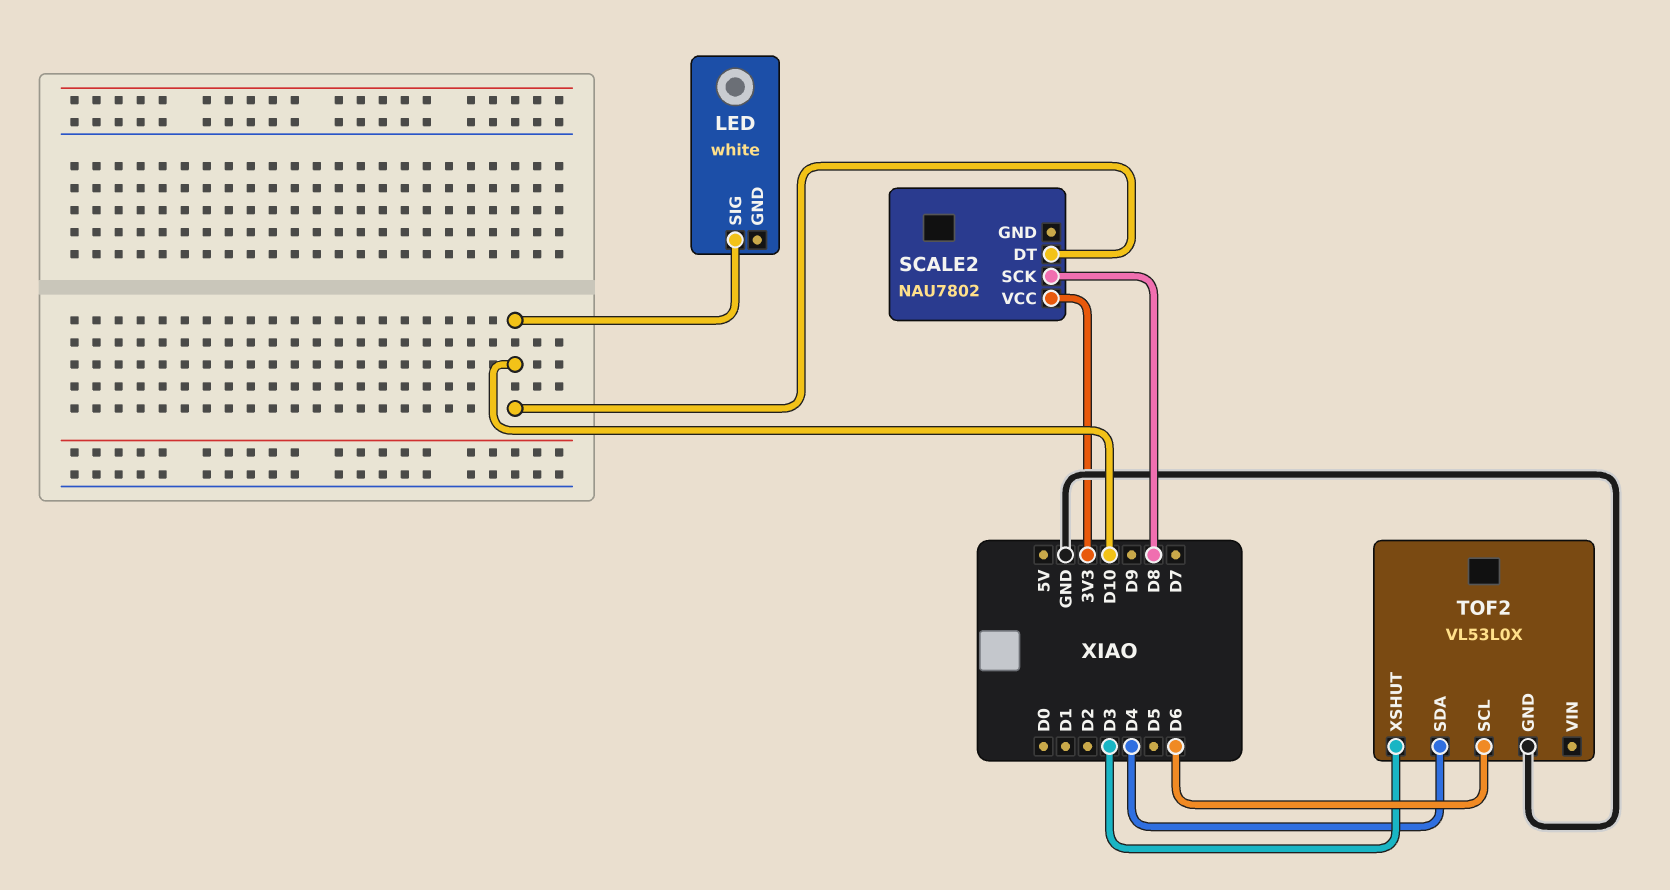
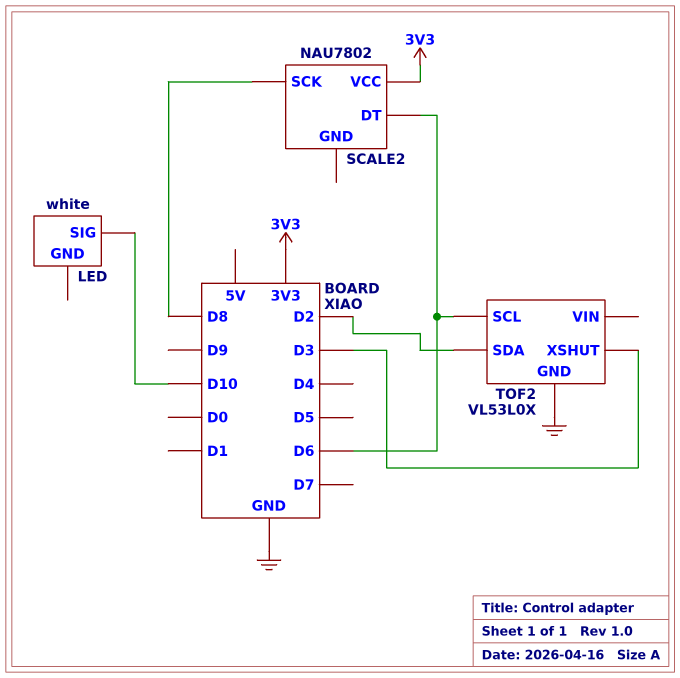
SCALE2 pin DT: D10 -> D6
TOF2 pin SDA: D4 -> D2

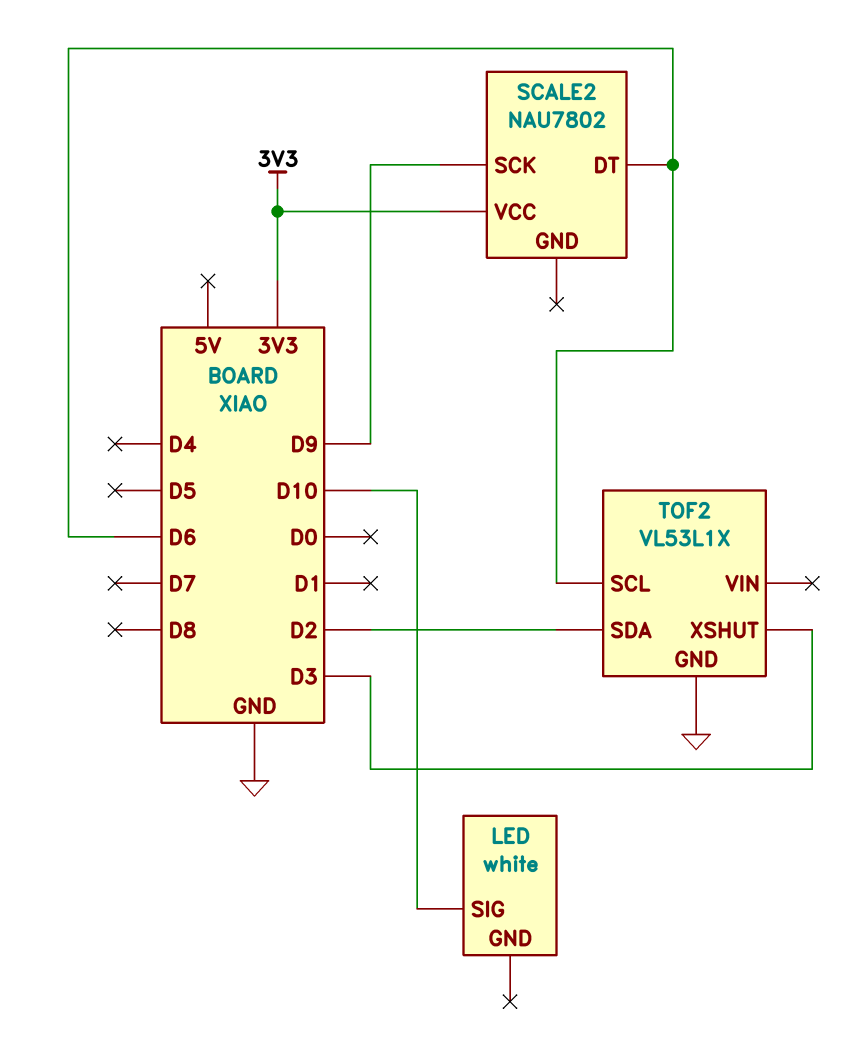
SCALE2 pin SCK: D8 -> D9
TOF2: VL53L0X -> VL53L1X

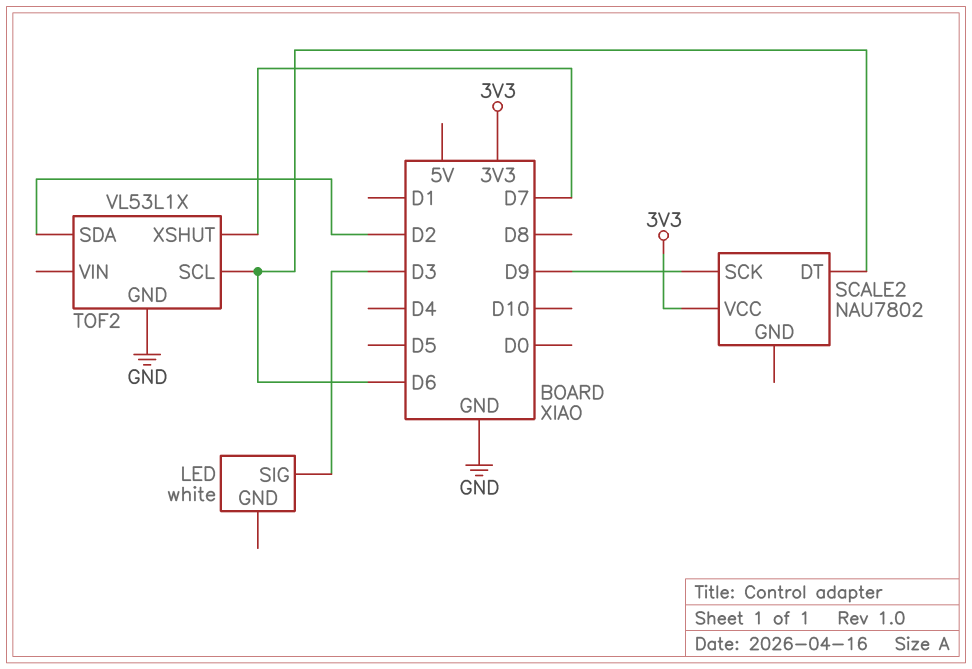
LED pin SIG: D10 -> D3
TOF2 pin XSHUT: D3 -> D7

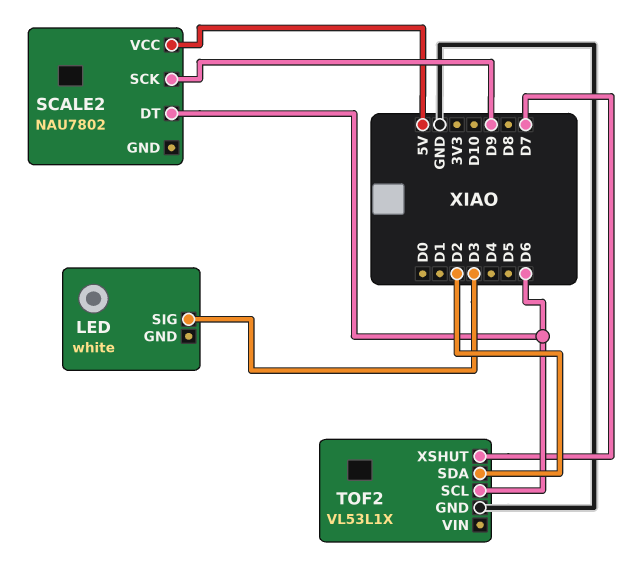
SCALE2 pin VCC: 3V3 -> 5V

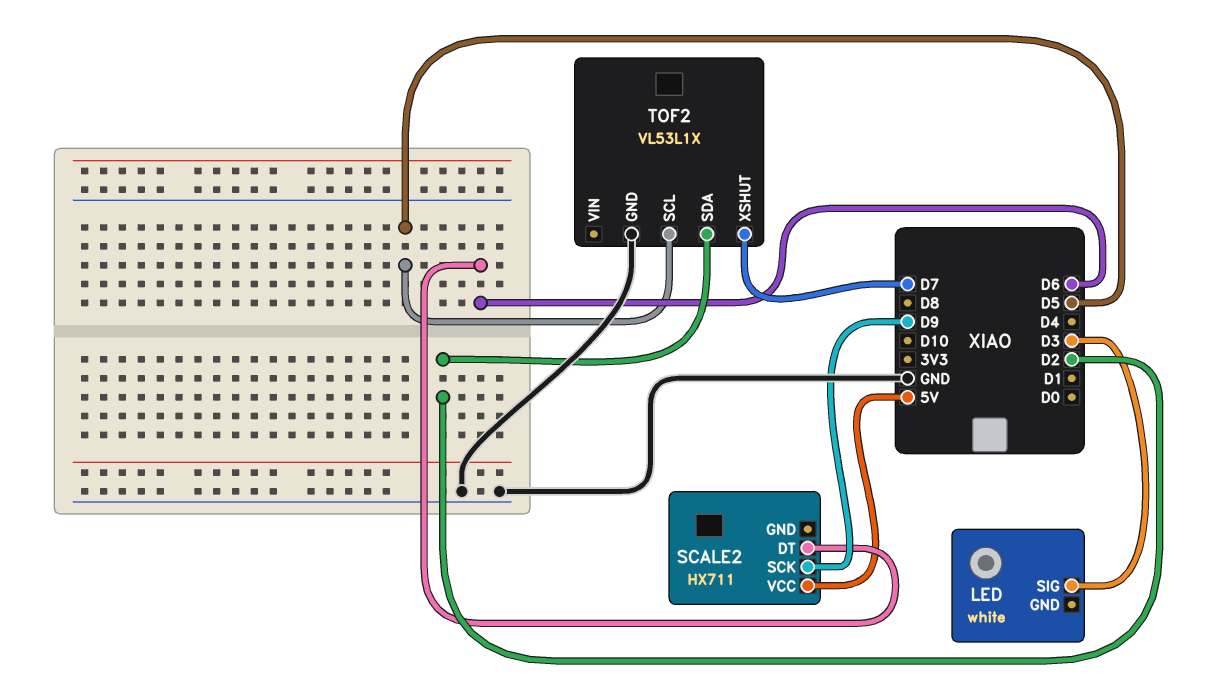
SCALE2: NAU7802 -> HX711
TOF2 pin SCL: D6 -> D5

